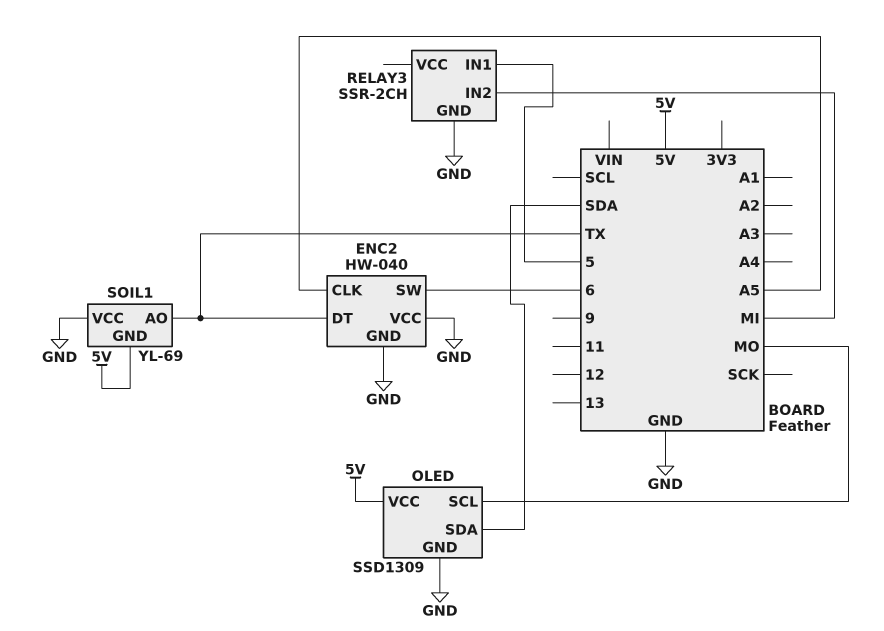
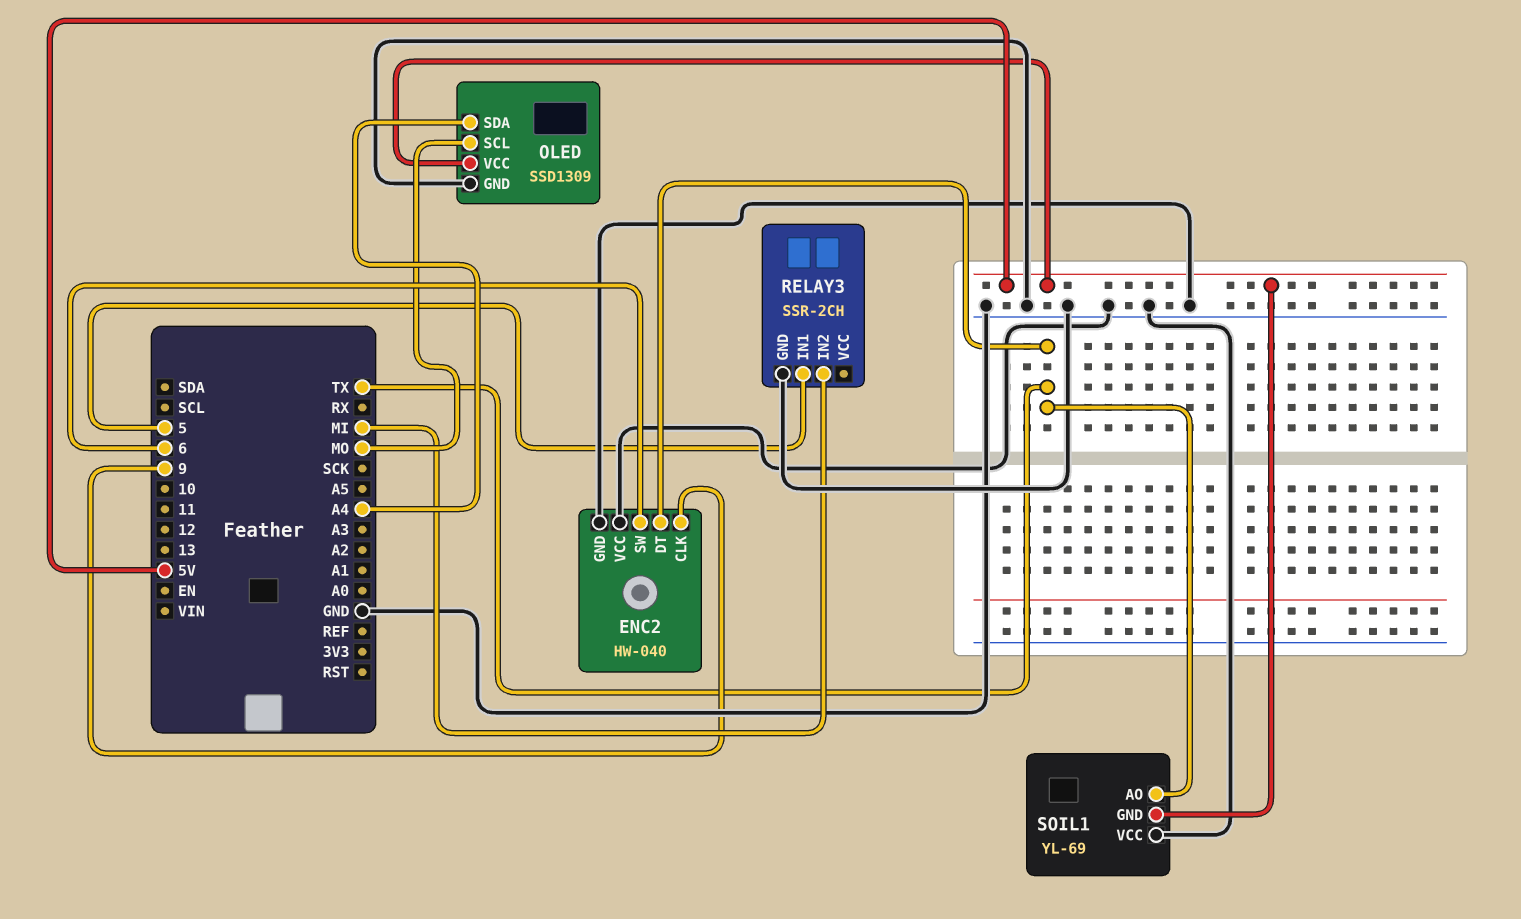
ENC2 pin CLK: A5 -> 9
OLED pin SDA: SDA -> A4

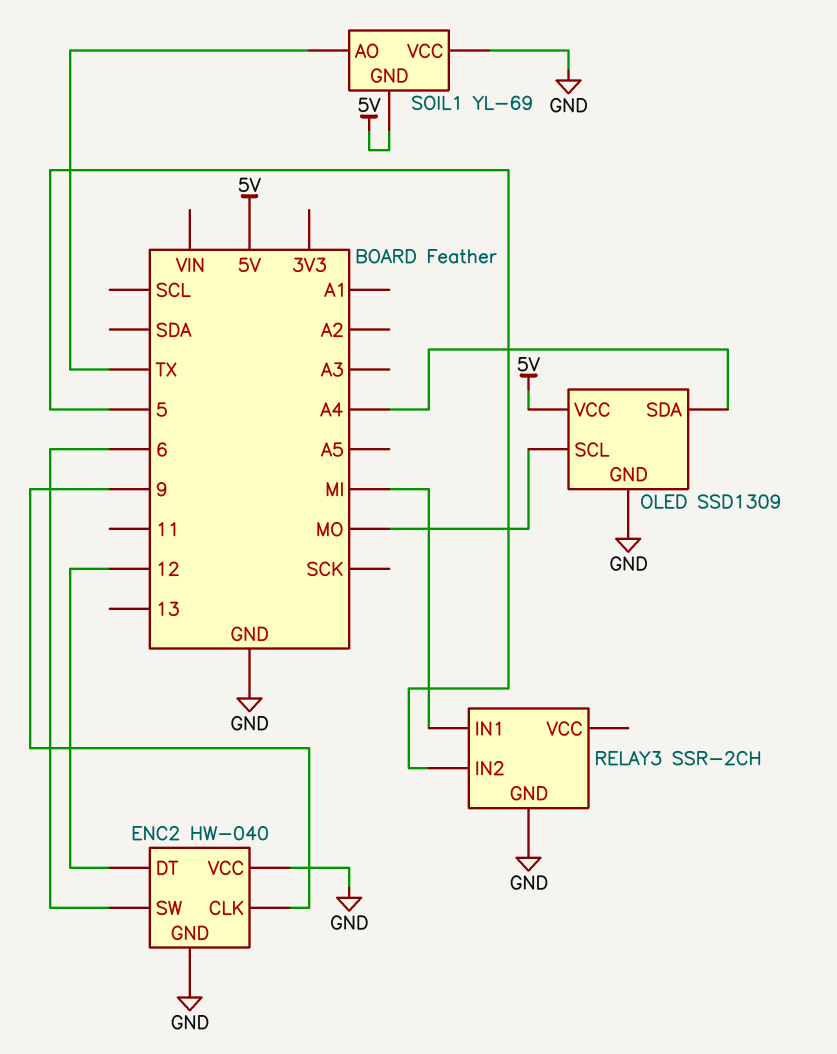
ENC2 pin DT: TX -> 12
RELAY3 pin IN1: 5 -> MI
RELAY3 pin IN2: MI -> 5

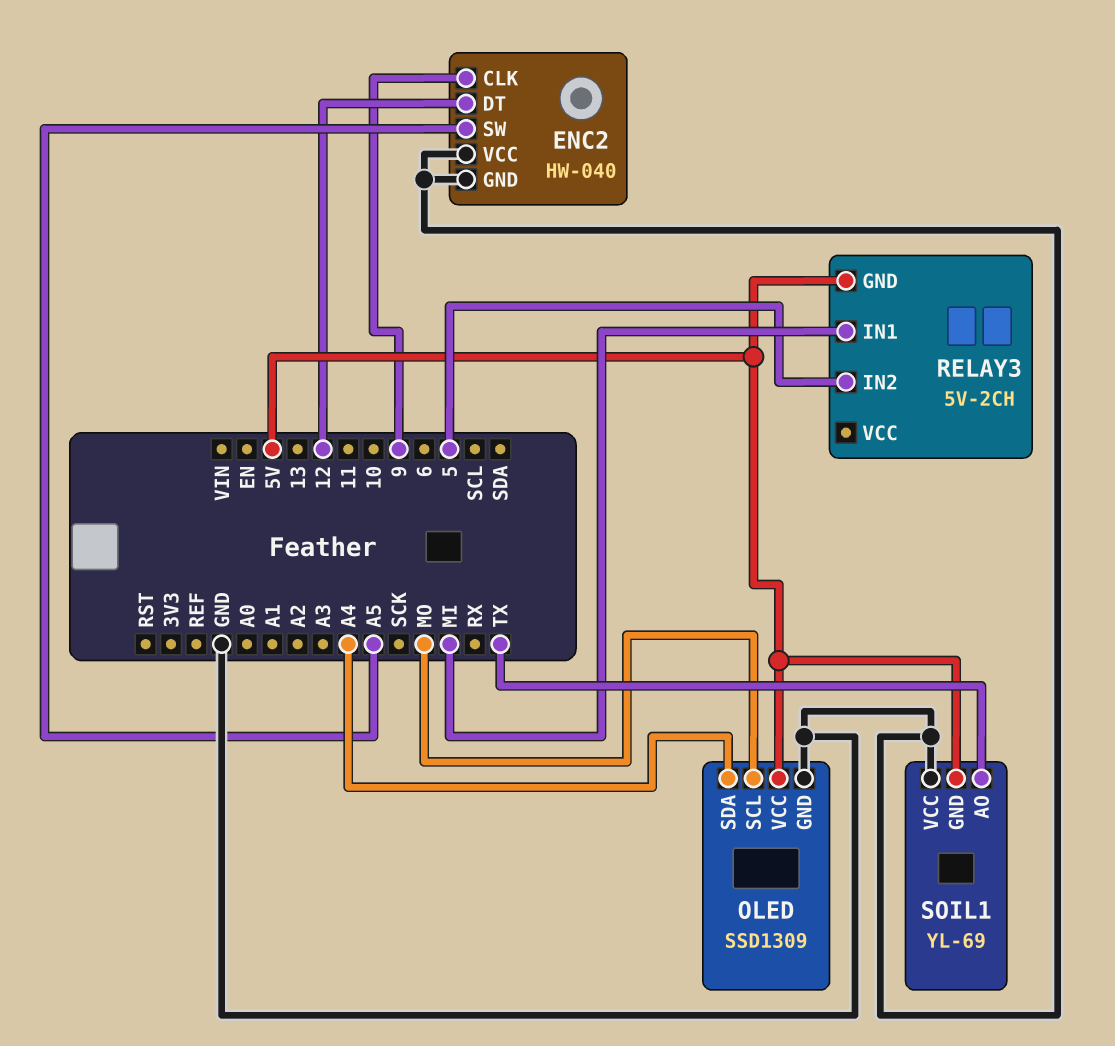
ENC2 pin SW: 6 -> A5
RELAY3: SSR-2CH -> 5V-2CH
RELAY3 pin GND: GND -> 5V

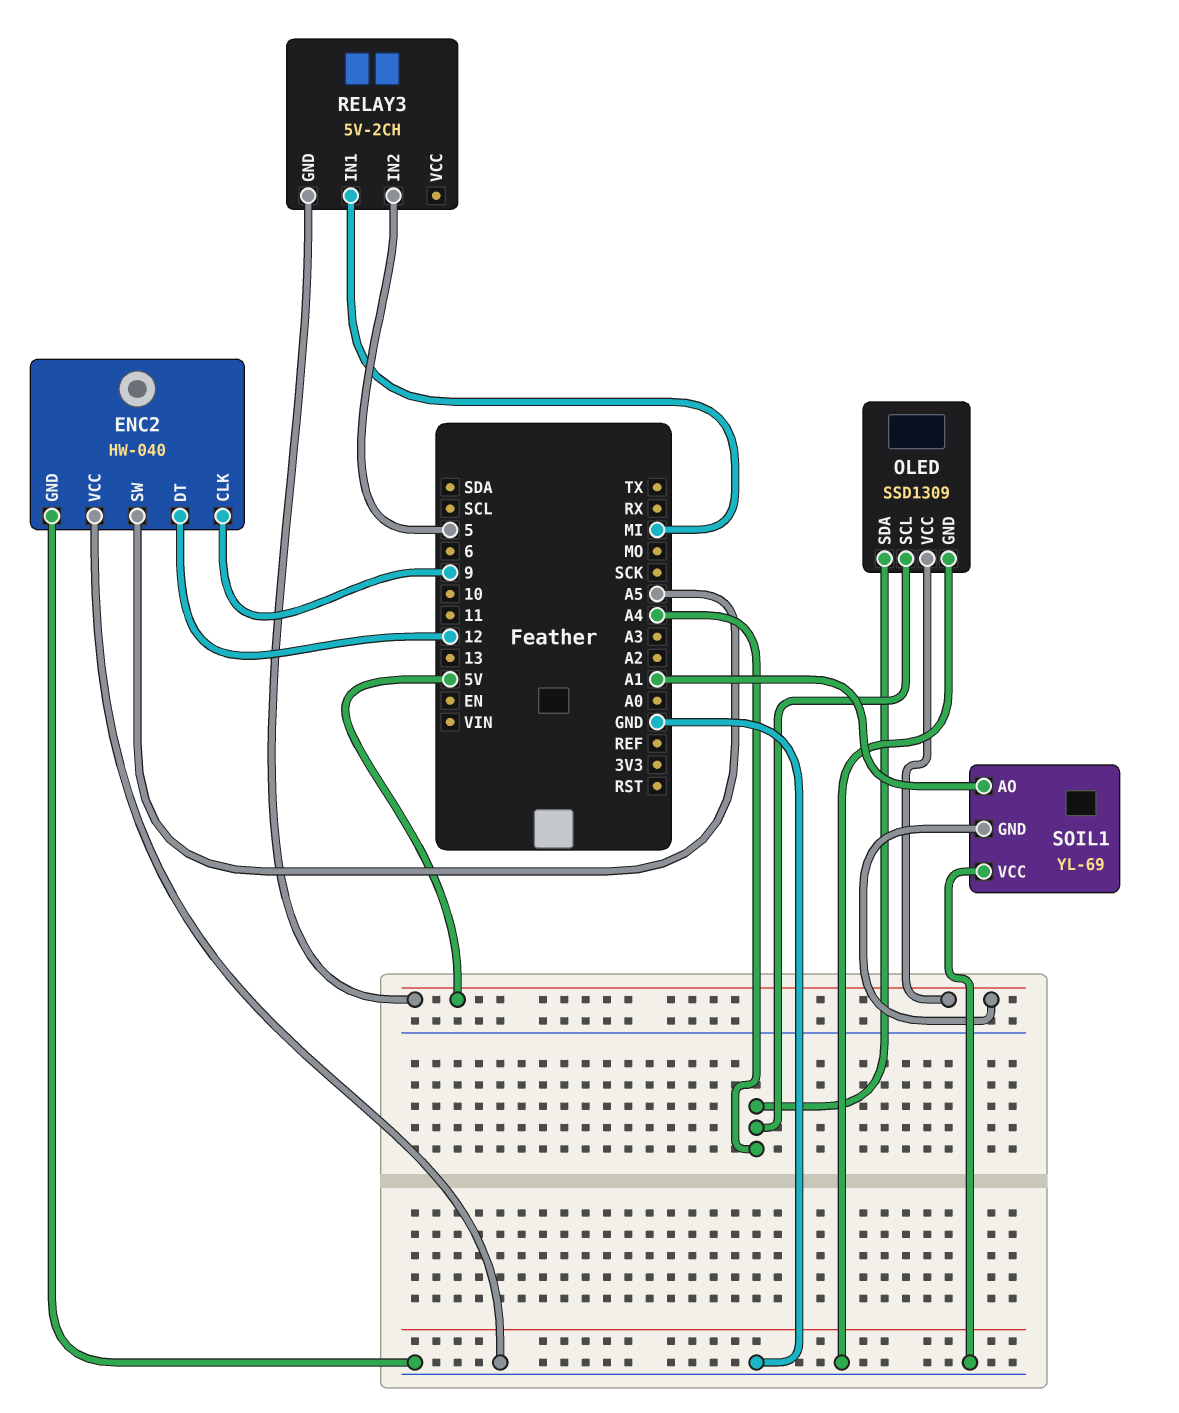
OLED pin SCL: MO -> A4
SOIL1 pin AO: TX -> A1

